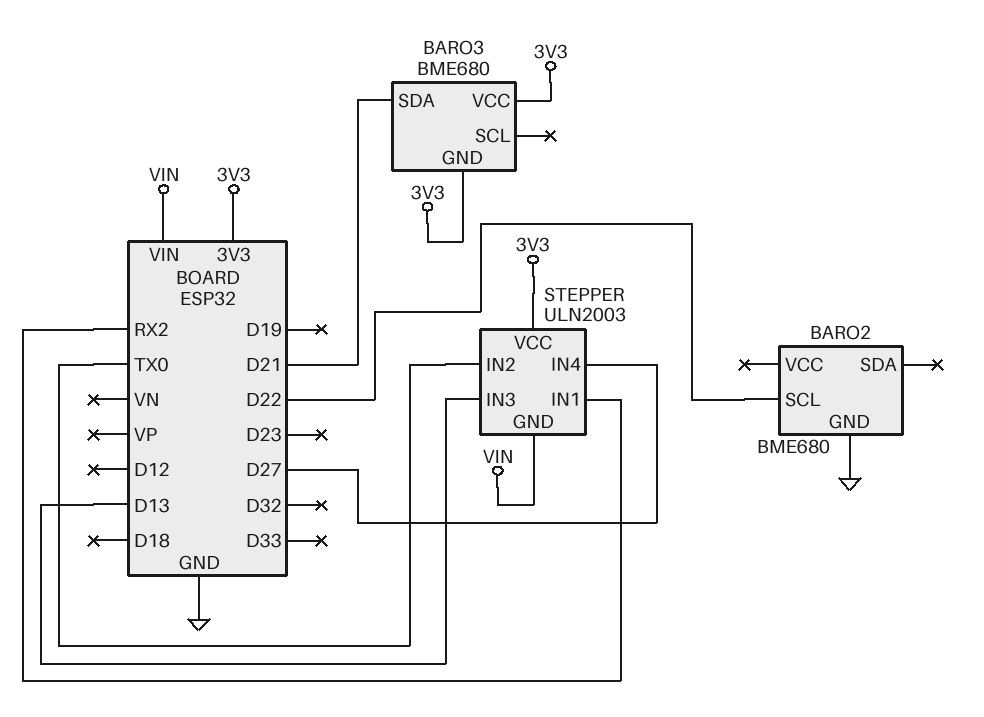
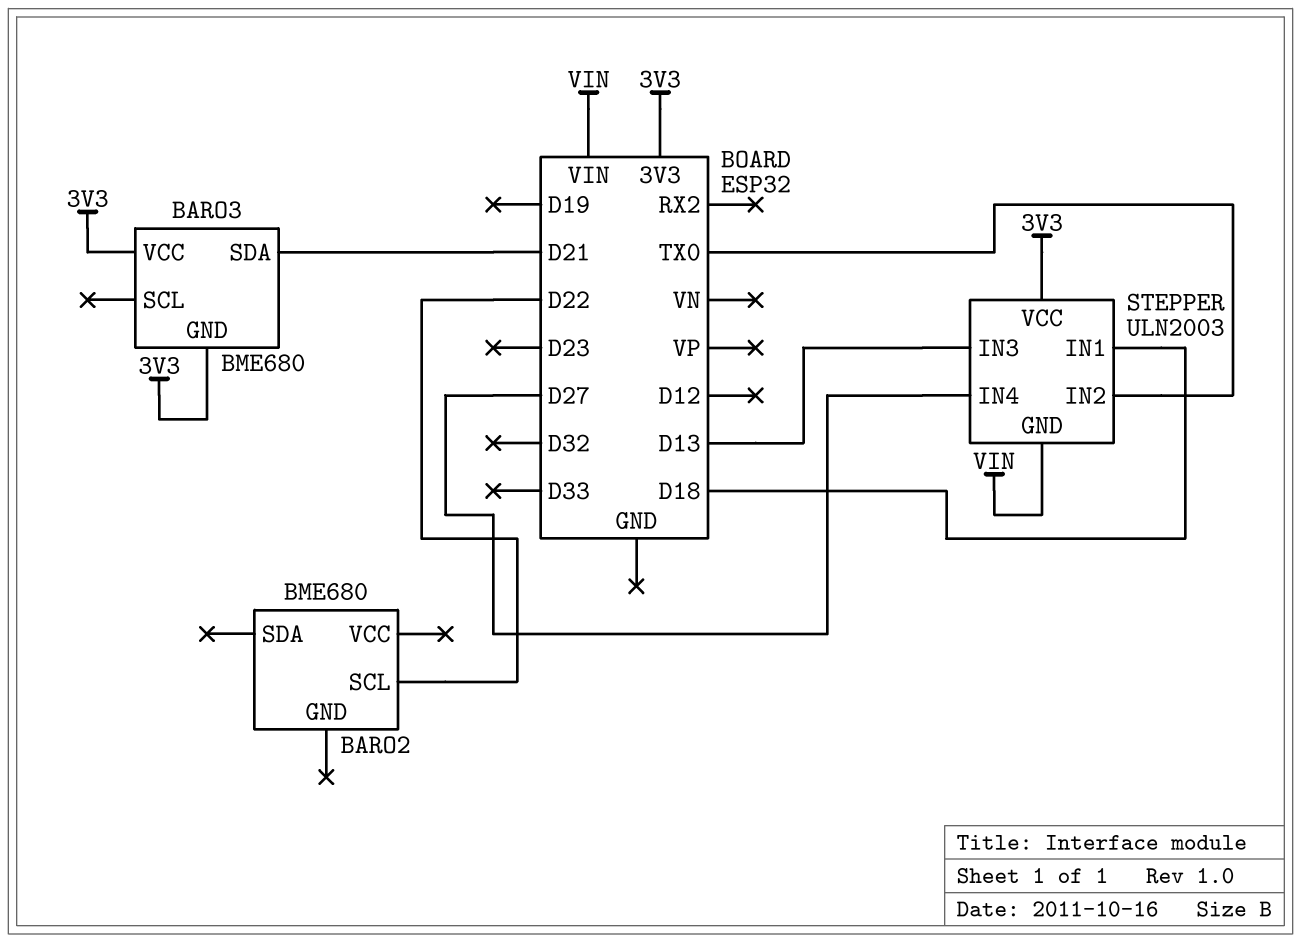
BARO2 pin GND: GND -> none
STEPPER pin IN1: RX2 -> D18

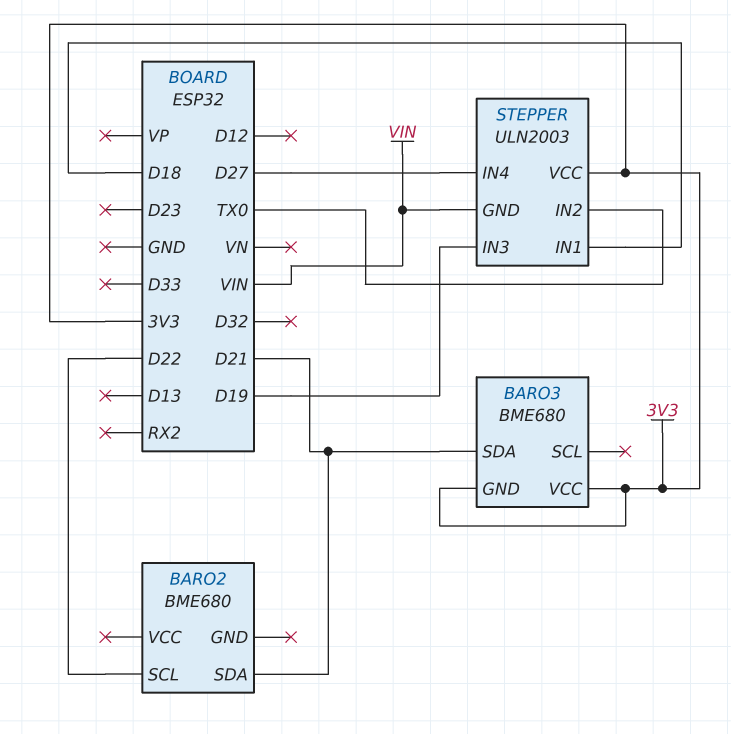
BARO2 pin SDA: none -> D21
STEPPER pin IN3: D13 -> D19

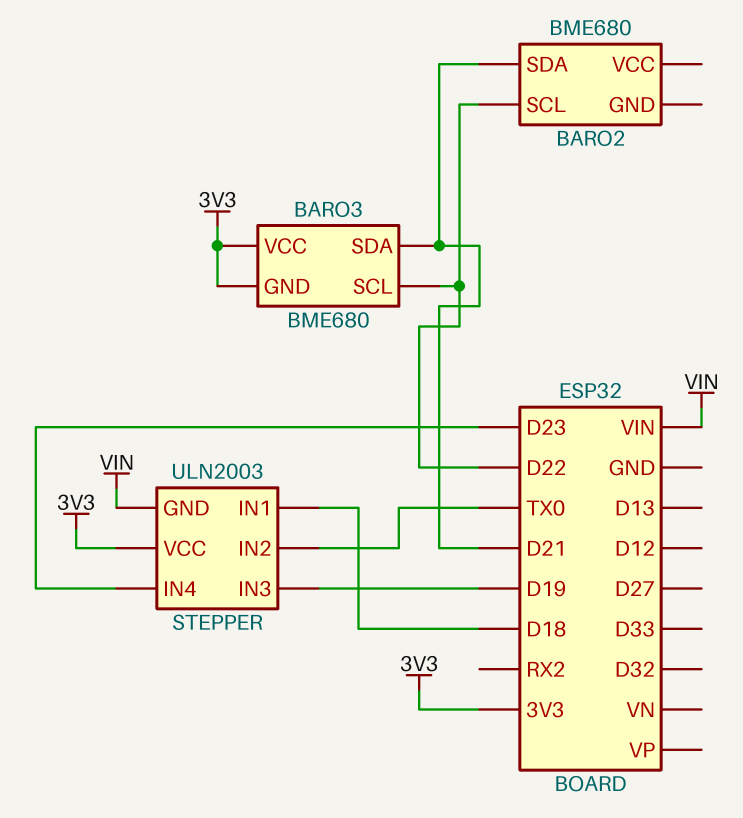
BARO3 pin SCL: none -> D22
STEPPER pin IN4: D27 -> D23

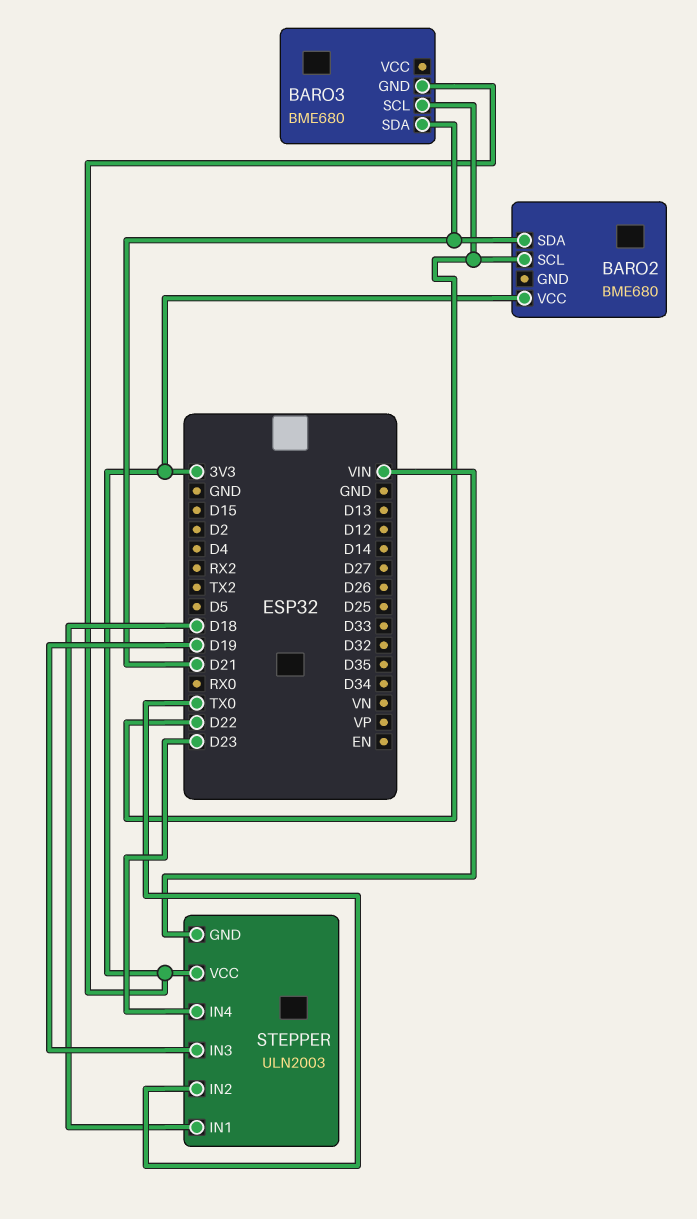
BARO2 pin VCC: none -> 3V3
BARO3 pin VCC: 3V3 -> none

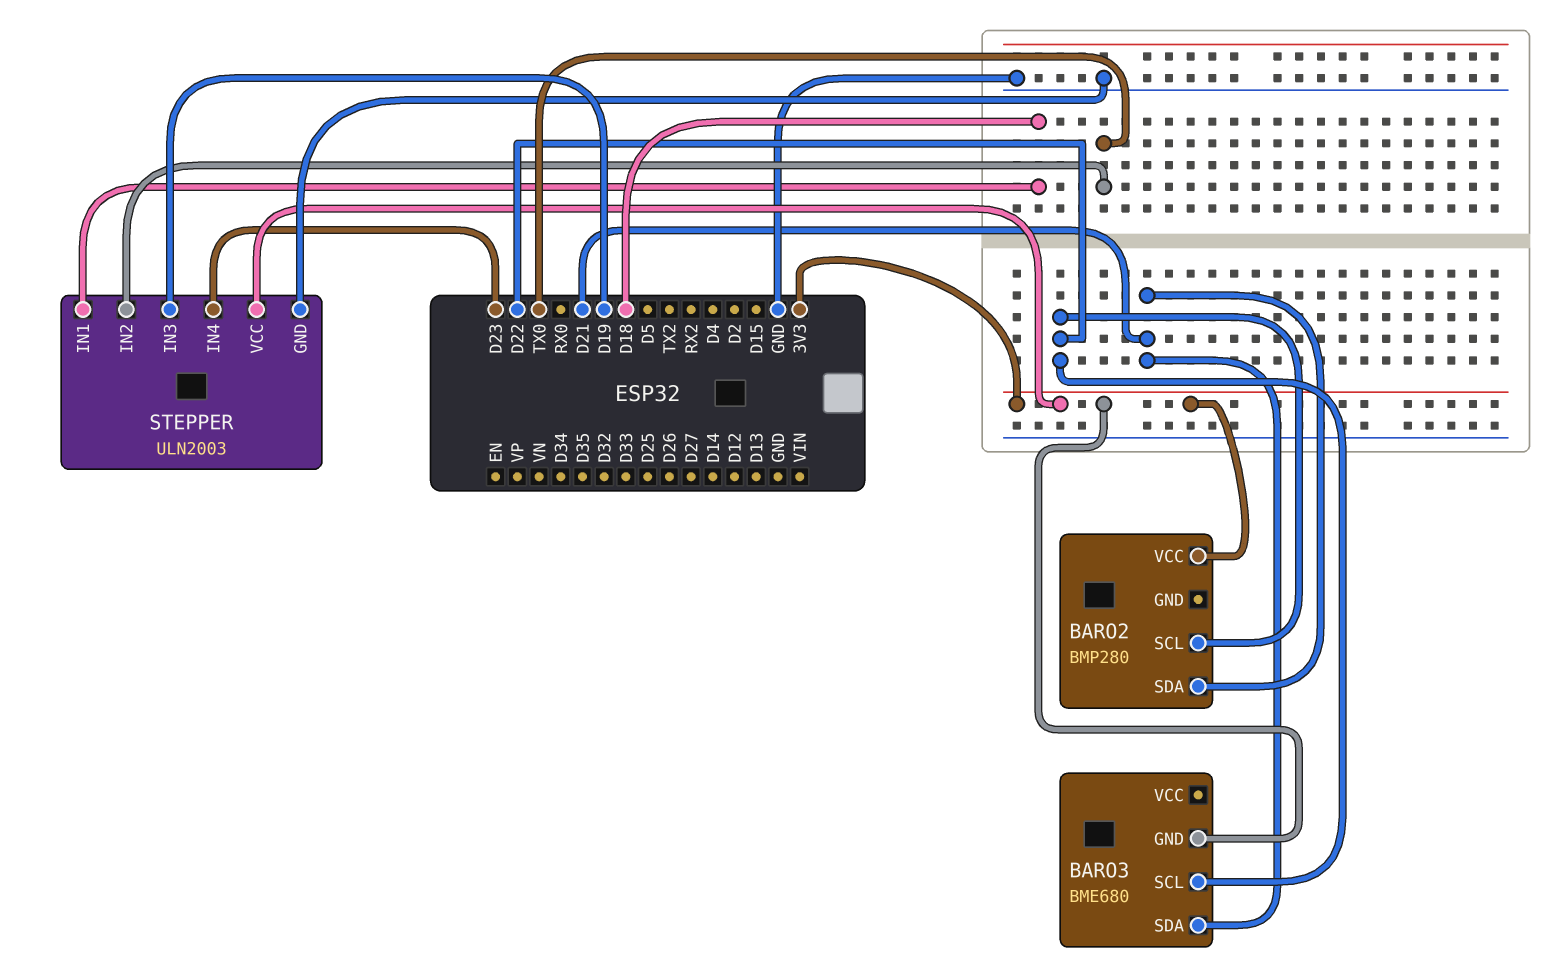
BARO2: BME680 -> BMP280
STEPPER pin GND: VIN -> GND

